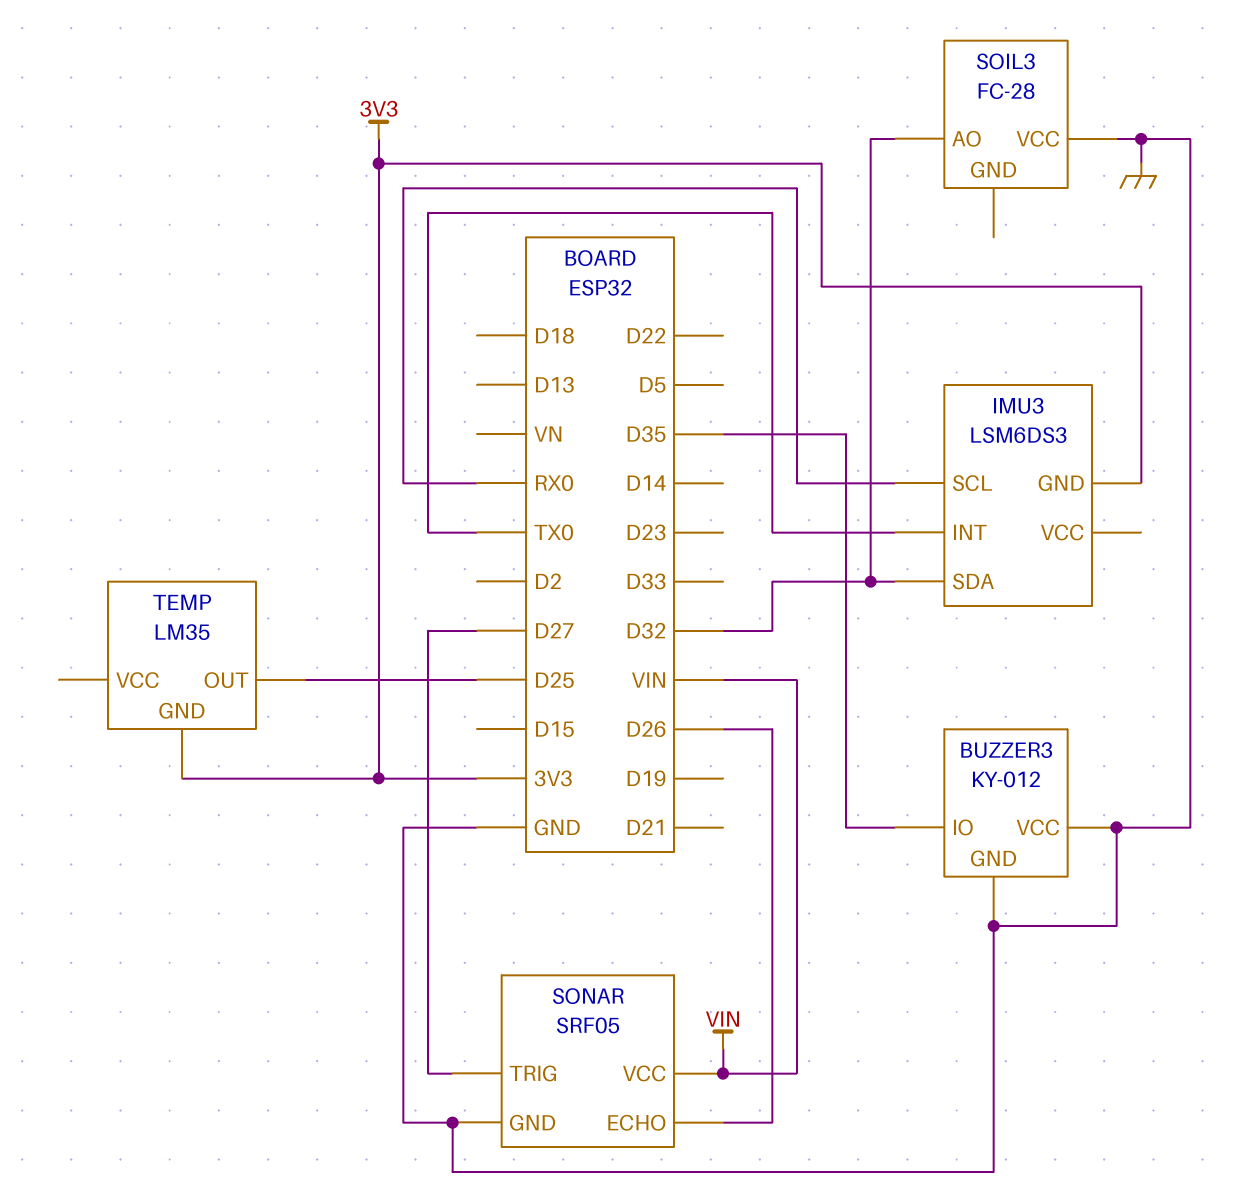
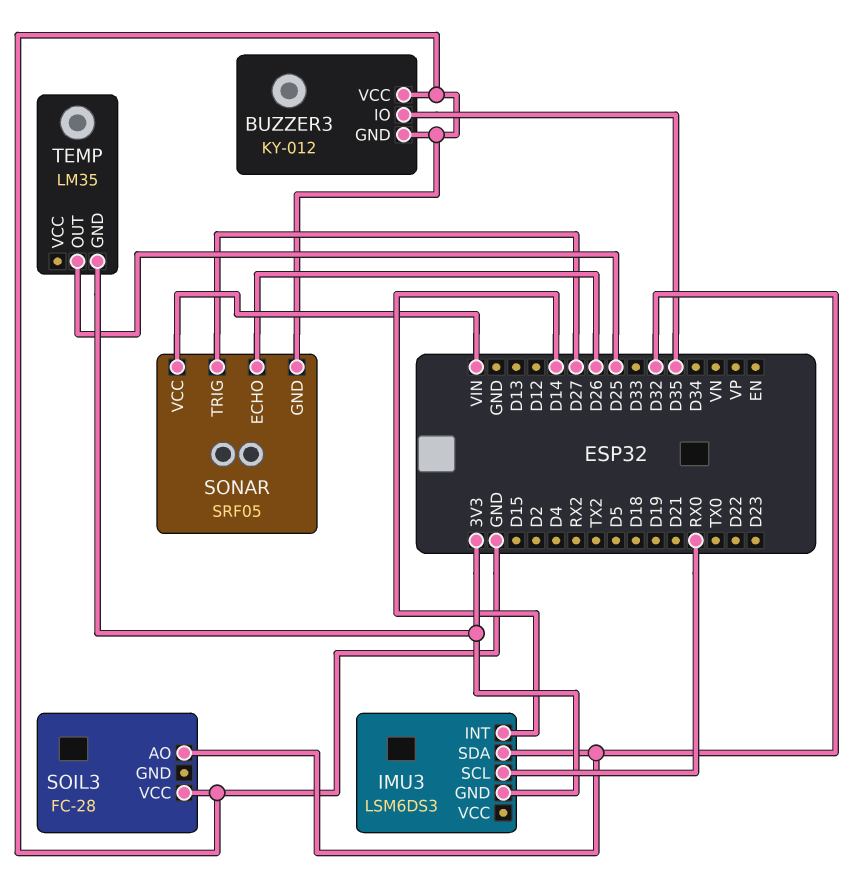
IMU3 pin INT: TX0 -> D14

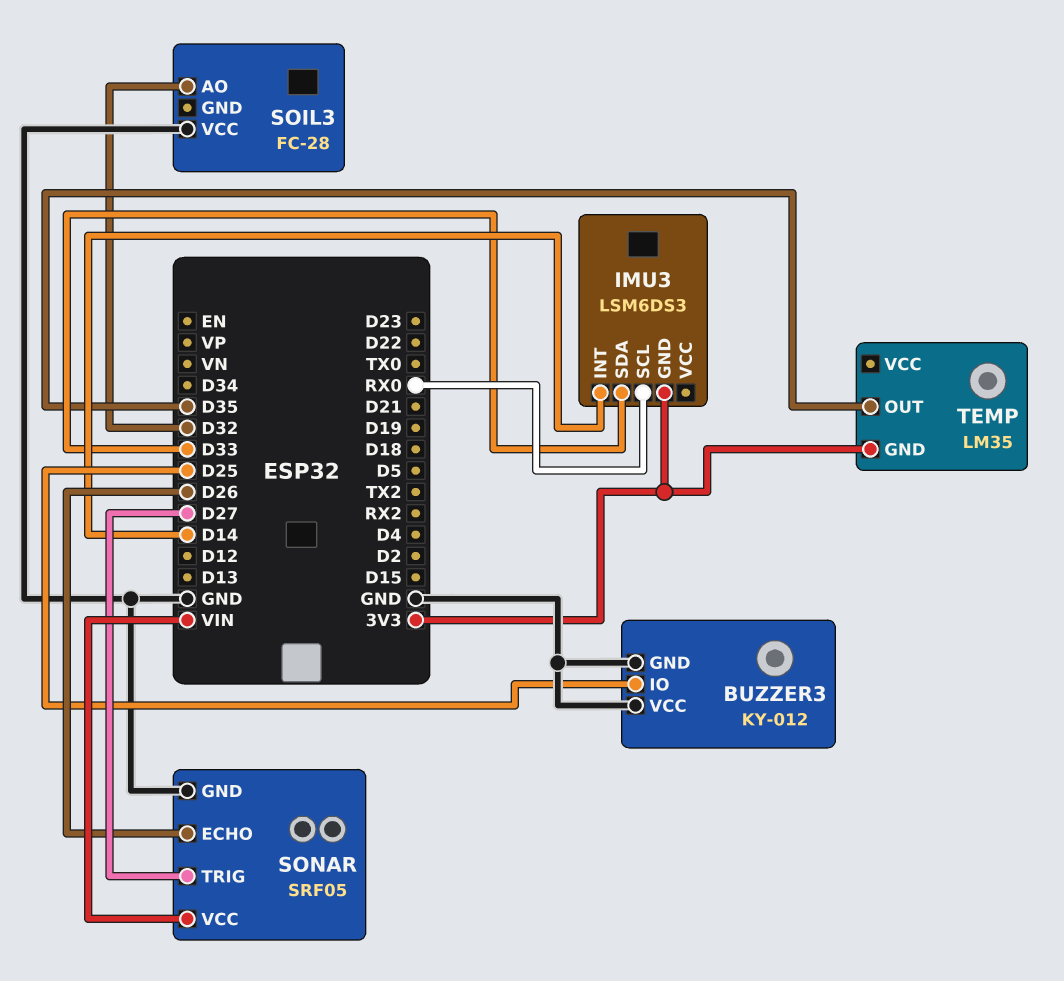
BUZZER3 pin IO: D35 -> D25
IMU3 pin SDA: D32 -> D33
TEMP pin OUT: D25 -> D35

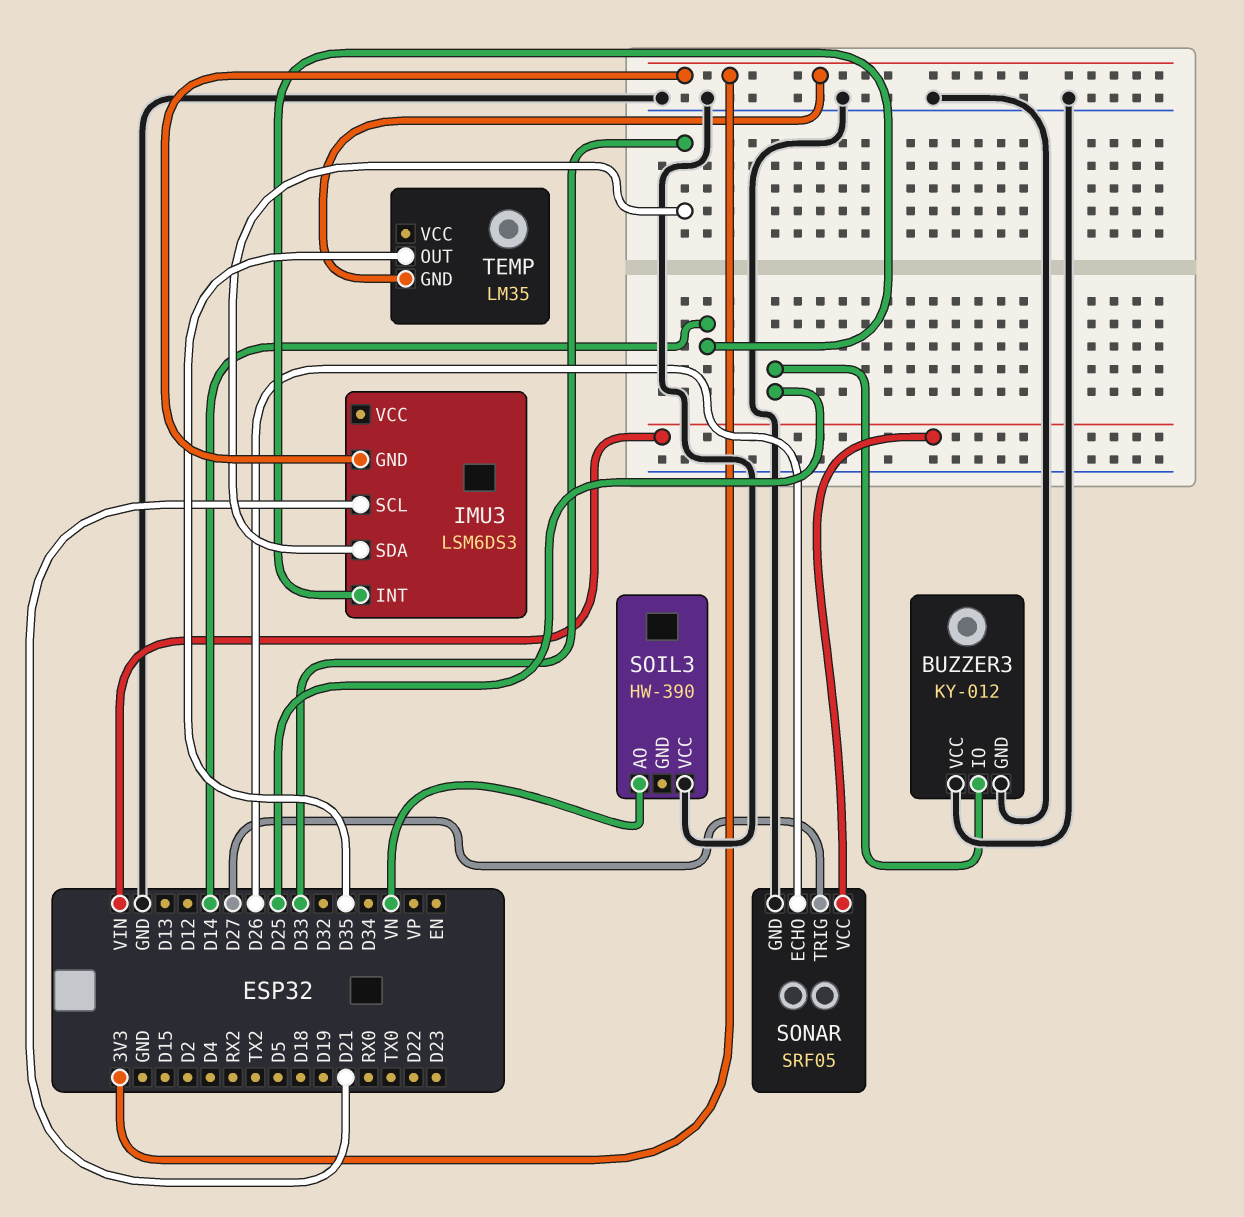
IMU3 pin SCL: RX0 -> D21
SOIL3: FC-28 -> HW-390
SOIL3 pin AO: D32 -> VN

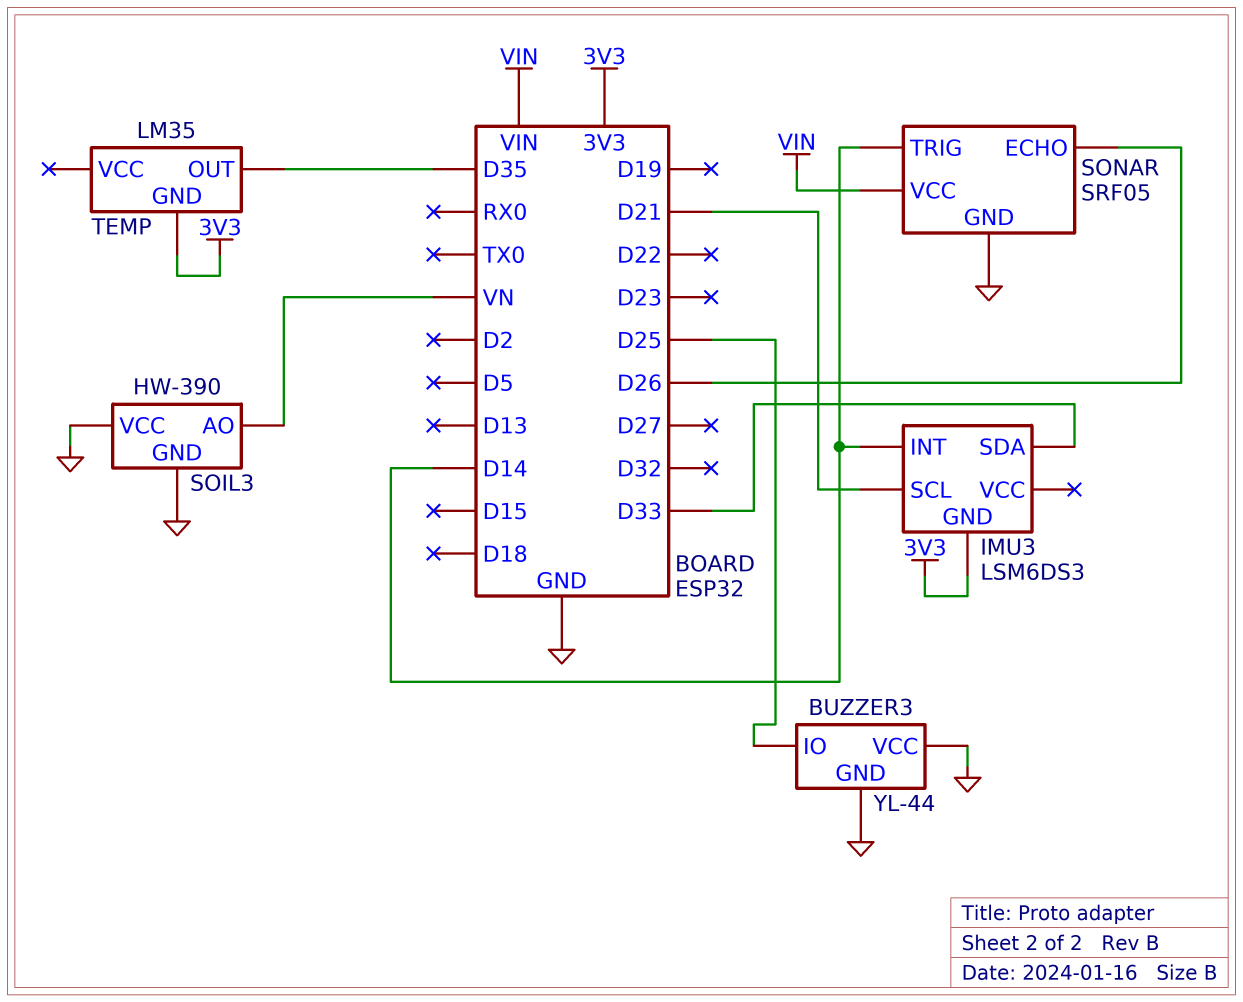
BUZZER3: KY-012 -> YL-44
SOIL3 pin GND: none -> GND
SONAR pin TRIG: D27 -> D14

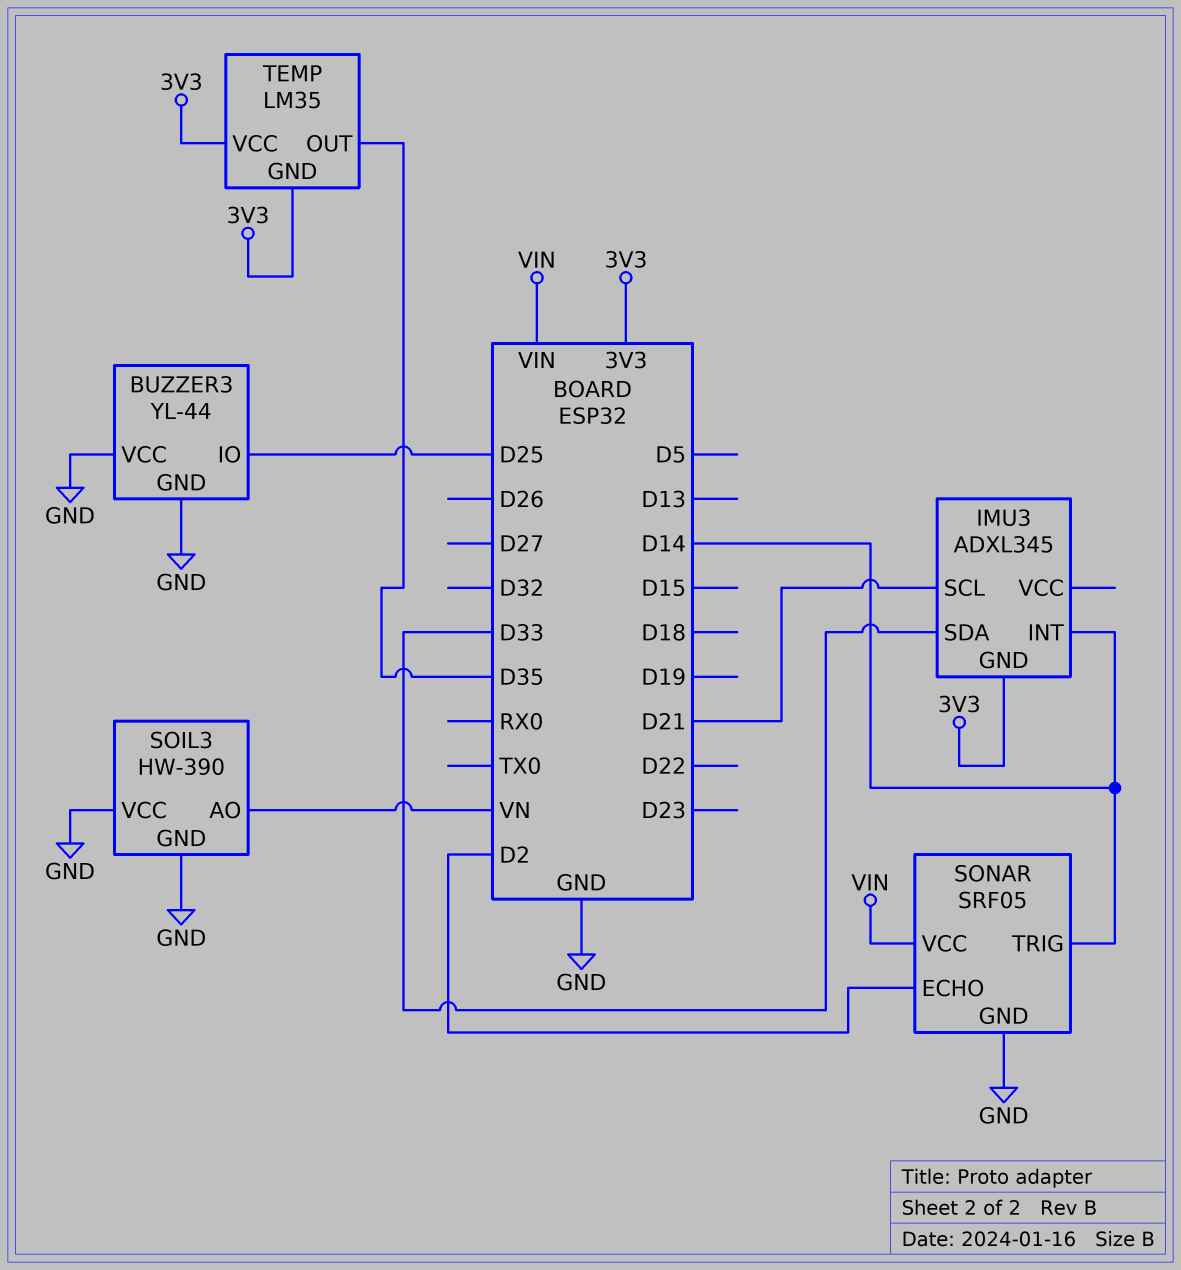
IMU3: LSM6DS3 -> ADXL345
SONAR pin ECHO: D26 -> D2
TEMP pin VCC: none -> 3V3

